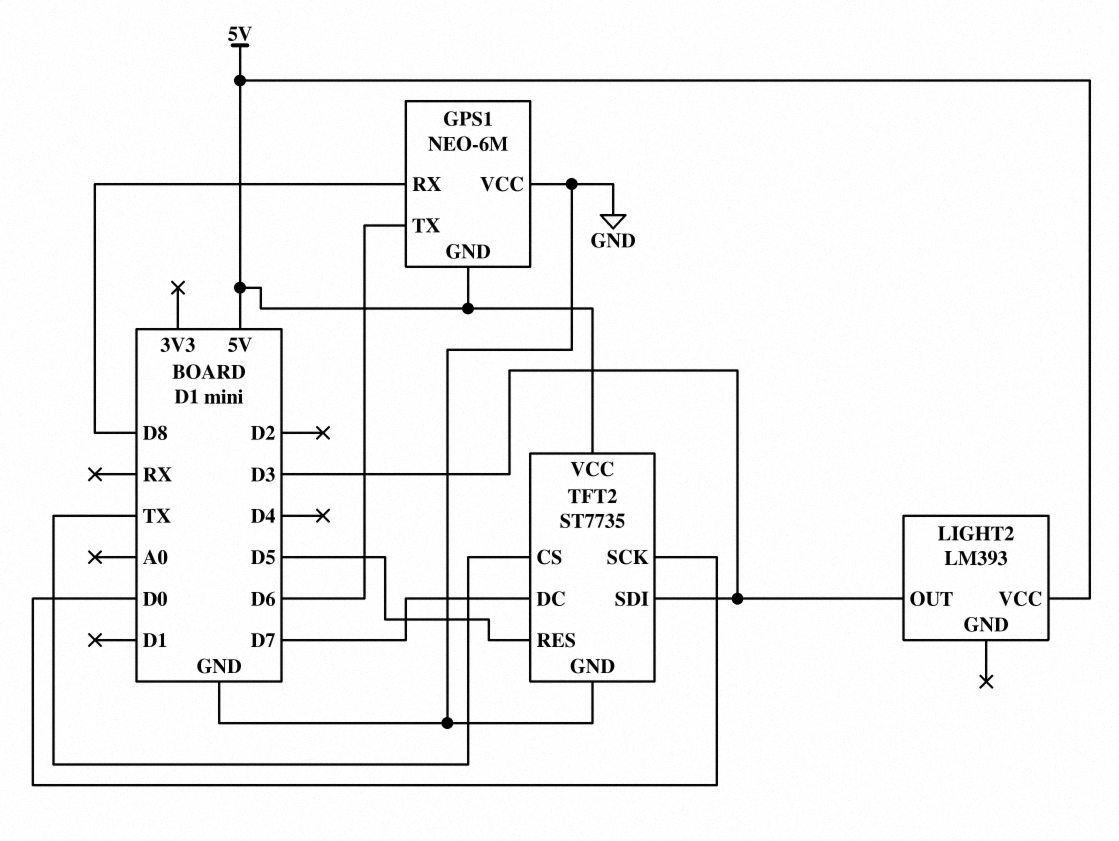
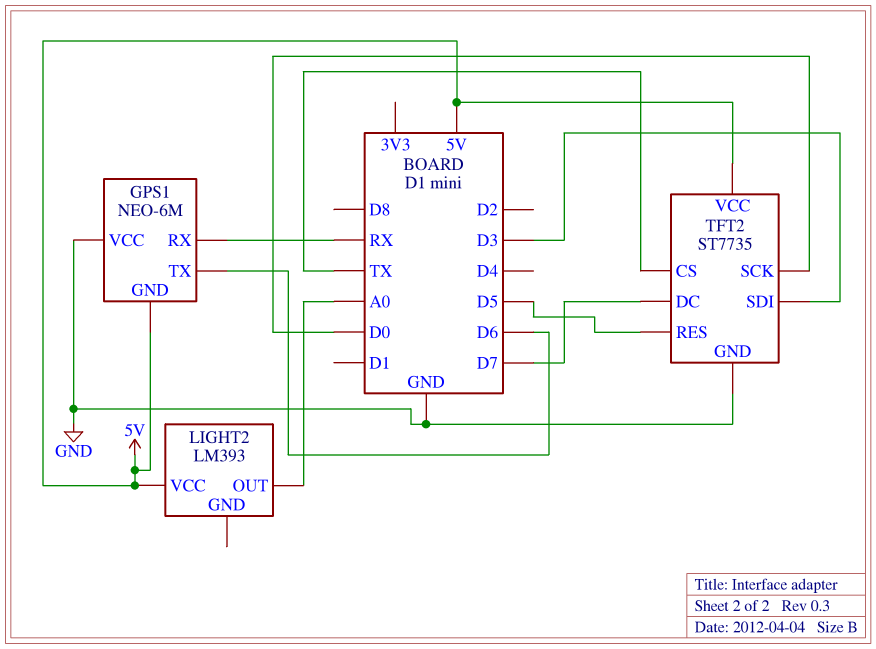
GPS1 pin RX: D8 -> RX
LIGHT2 pin OUT: D3 -> A0

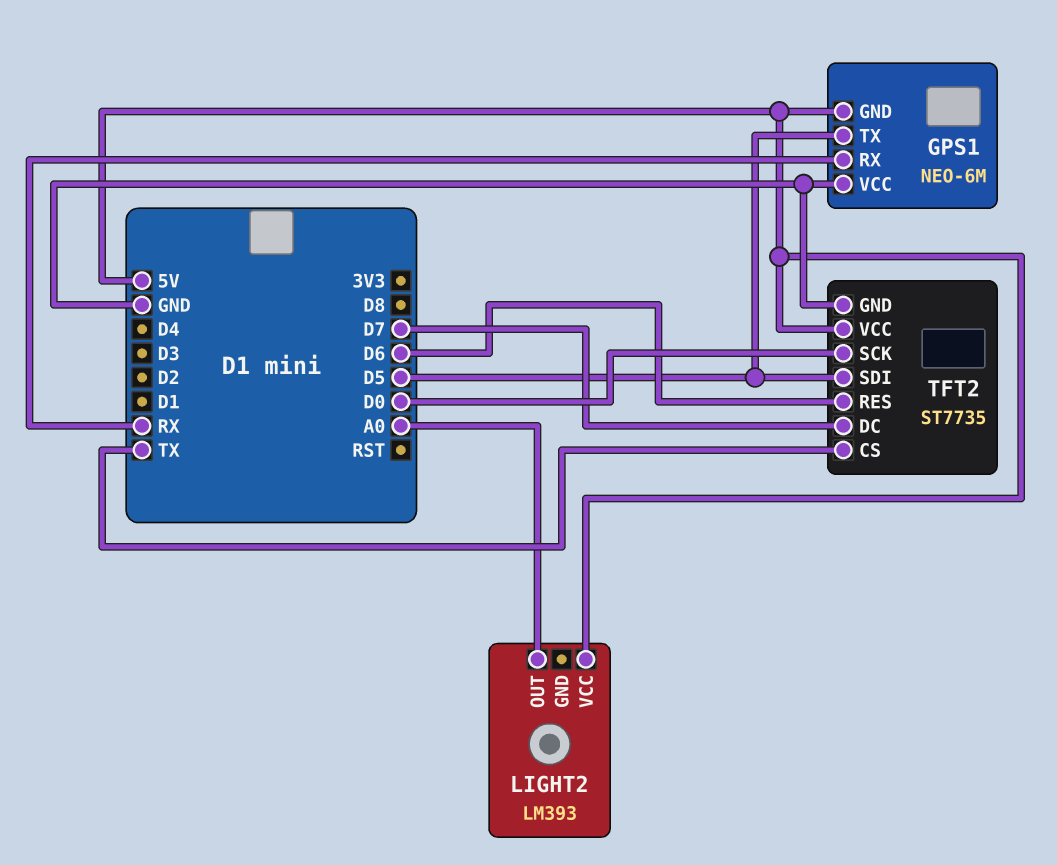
GPS1 pin TX: D6 -> D5
TFT2 pin RES: D5 -> D6
TFT2 pin SDI: D3 -> D5

